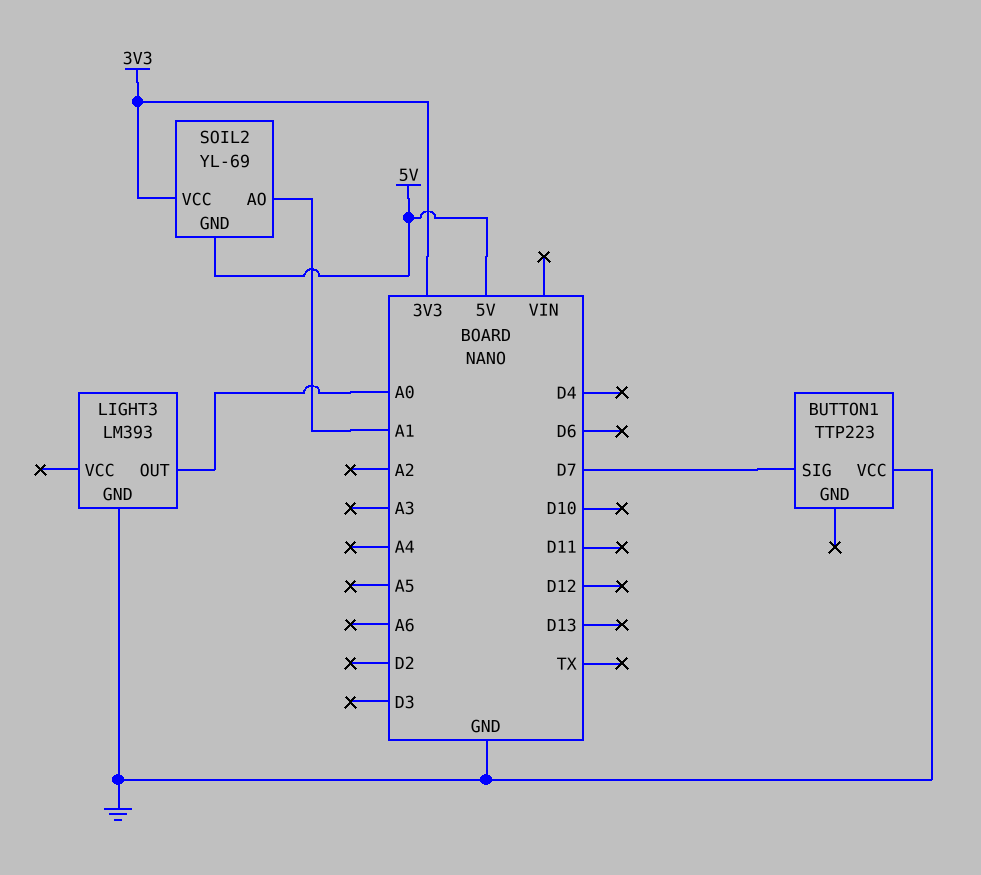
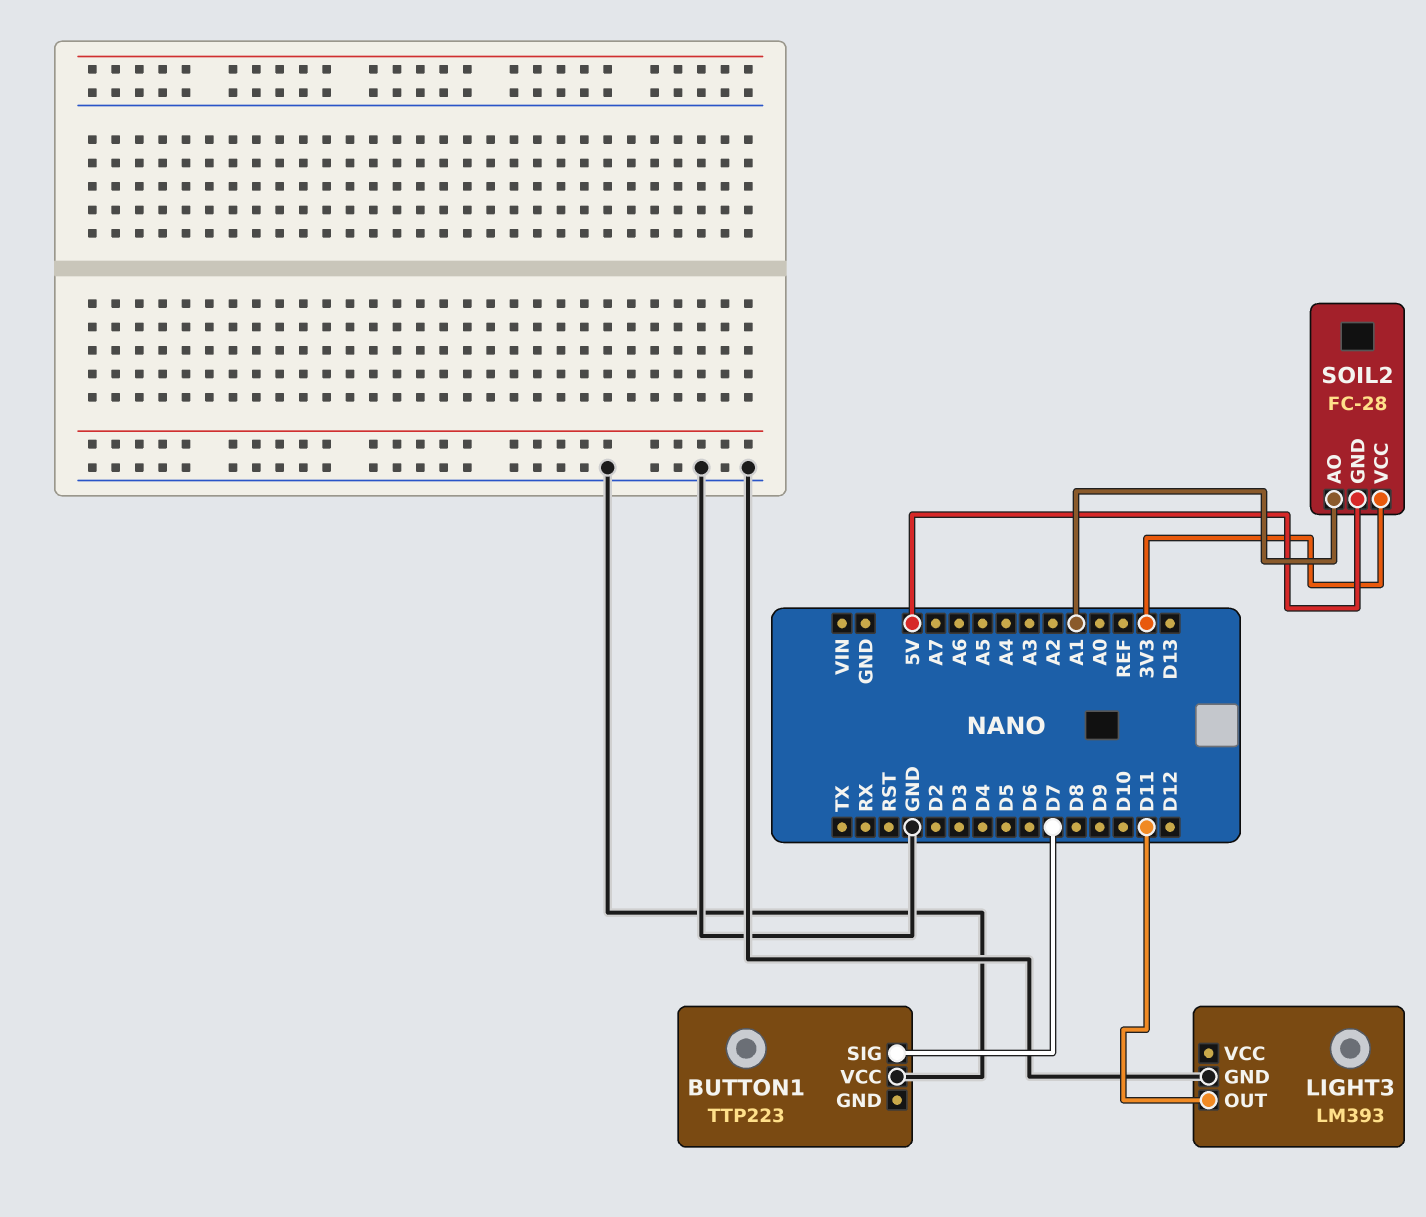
LIGHT3 pin OUT: A0 -> D11
SOIL2: YL-69 -> FC-28

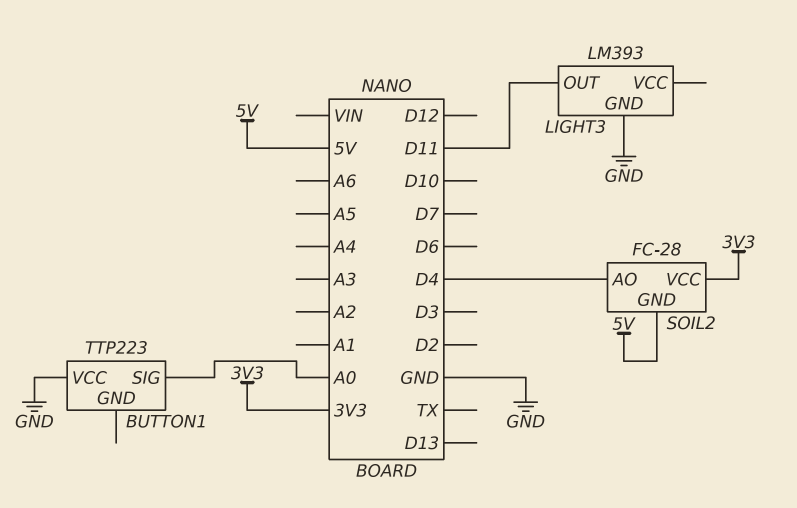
BUTTON1 pin SIG: D7 -> A0
SOIL2 pin AO: A1 -> D4

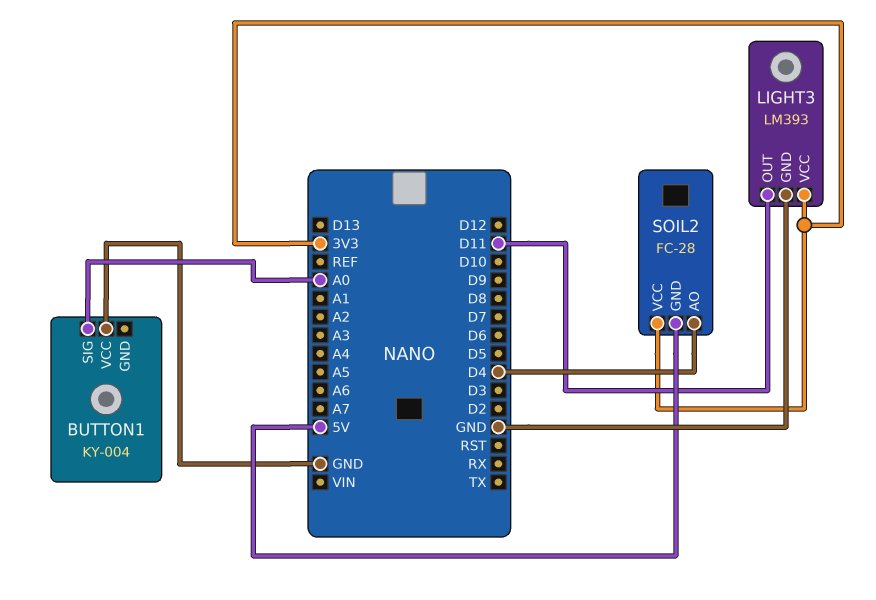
BUTTON1: TTP223 -> KY-004
LIGHT3 pin VCC: none -> 3V3

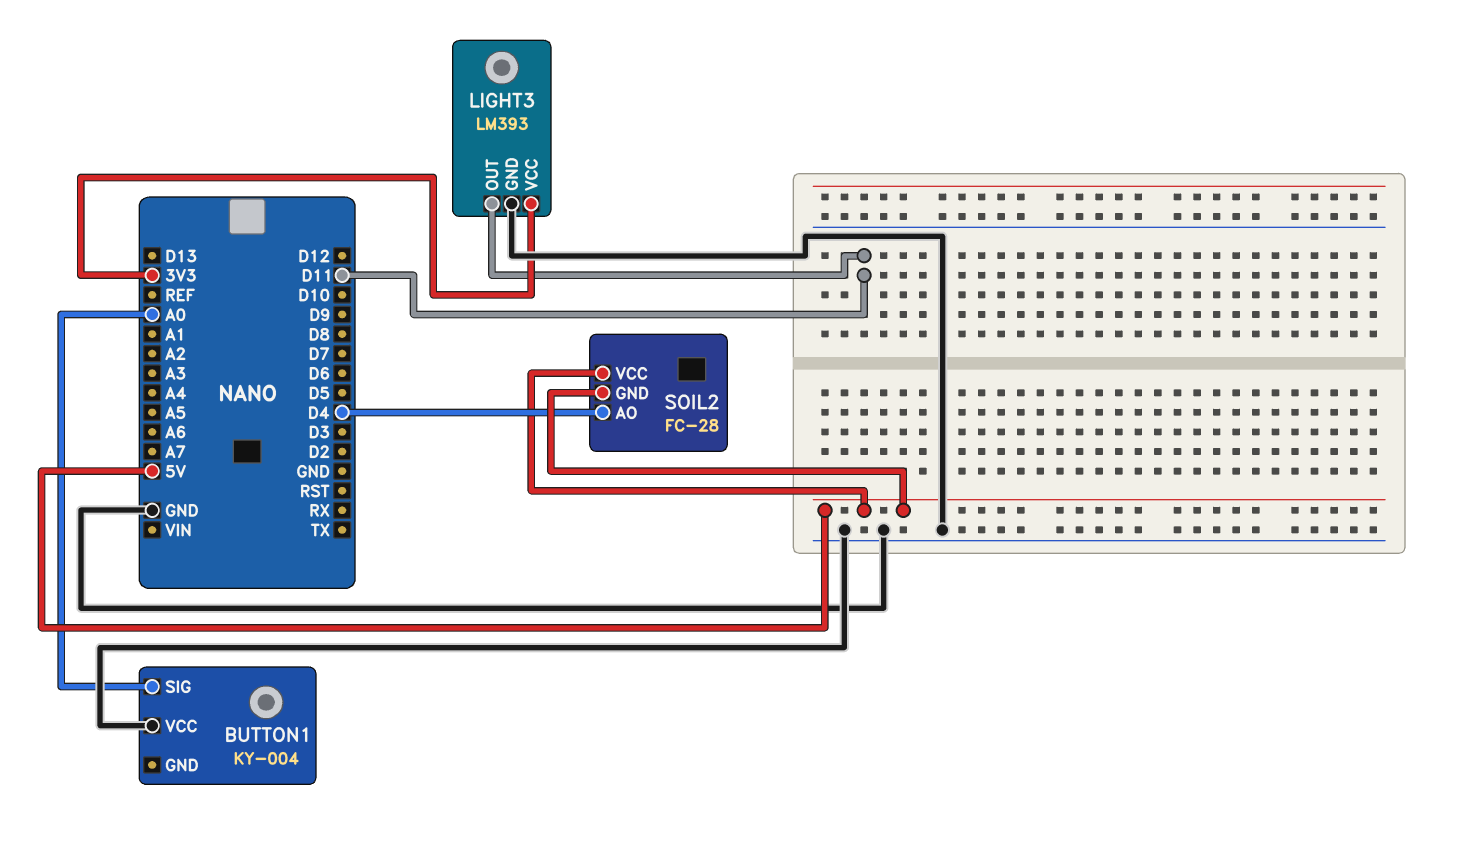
SOIL2 pin VCC: 3V3 -> 5V

